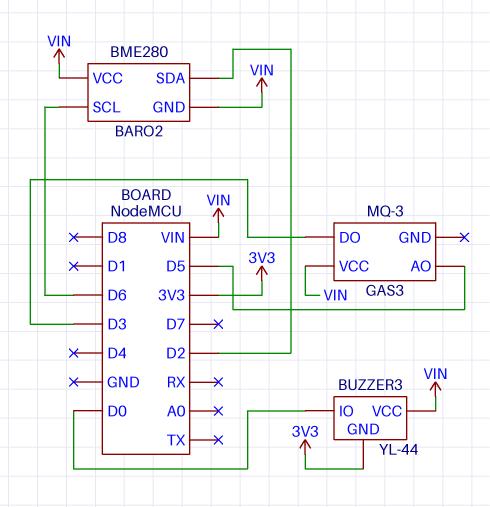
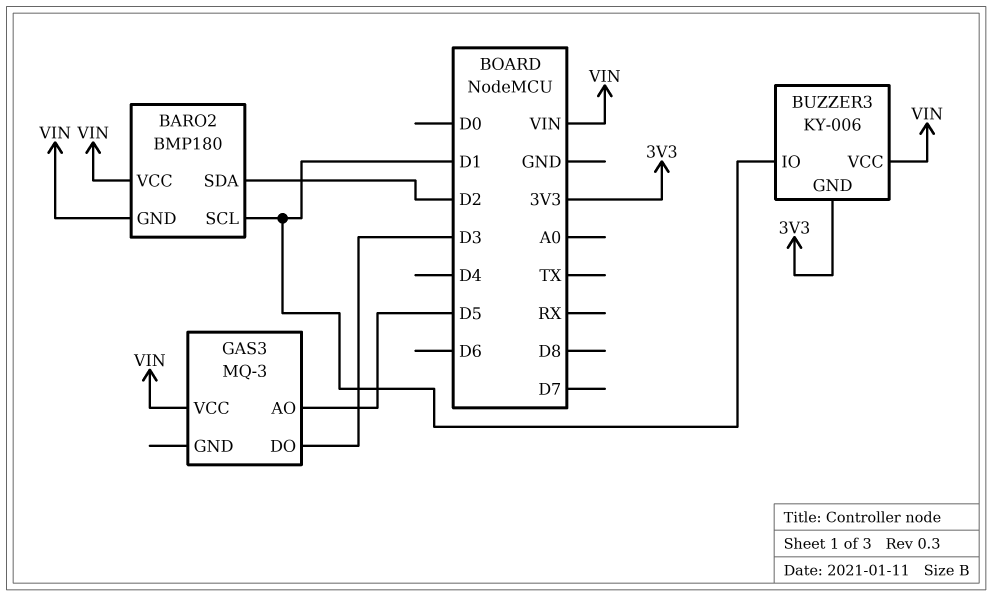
BARO2: BME280 -> BMP180
BARO2 pin SCL: D6 -> D1
BUZZER3: YL-44 -> KY-006
BUZZER3 pin IO: D0 -> D1

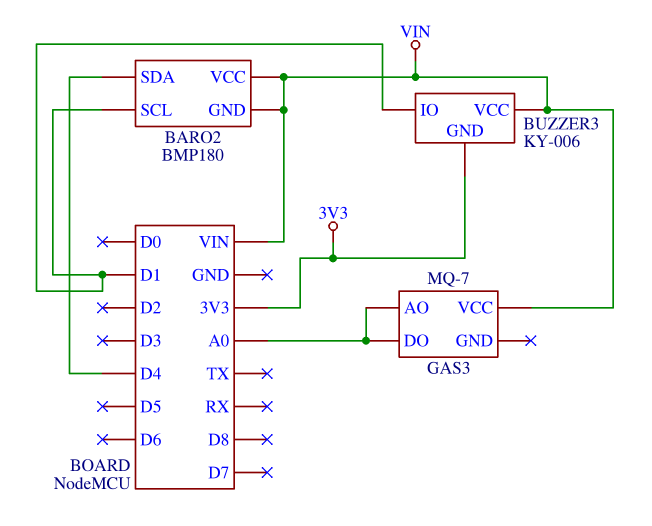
BARO2 pin SDA: D2 -> D4
GAS3: MQ-3 -> MQ-7
GAS3 pin AO: D5 -> A0
GAS3 pin DO: D3 -> A0

